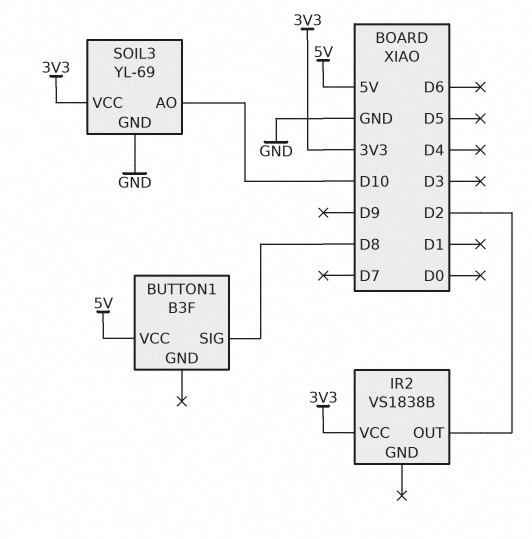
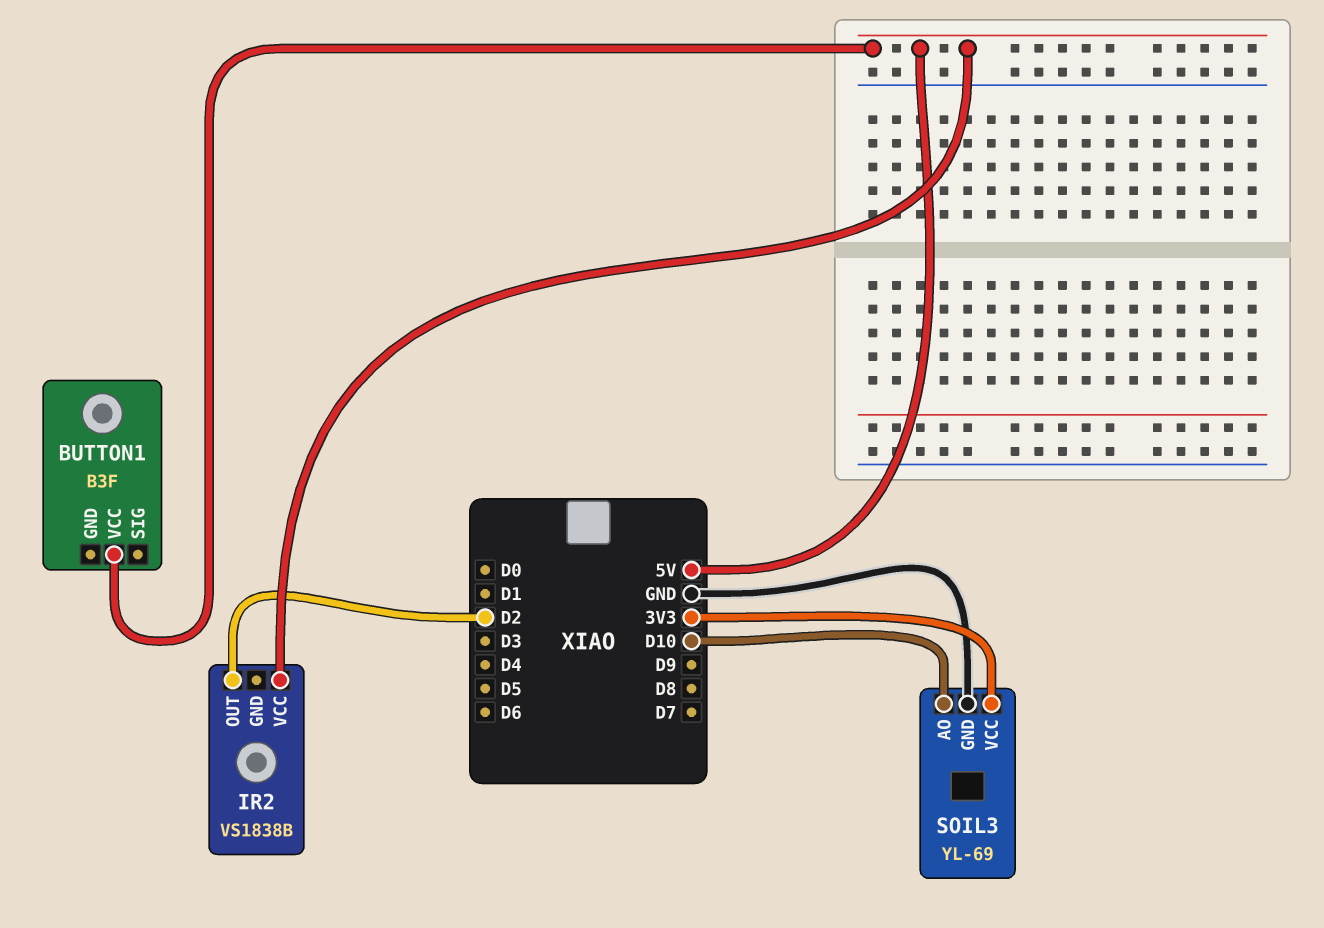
BUTTON1 pin SIG: D8 -> none
IR2 pin VCC: 3V3 -> 5V

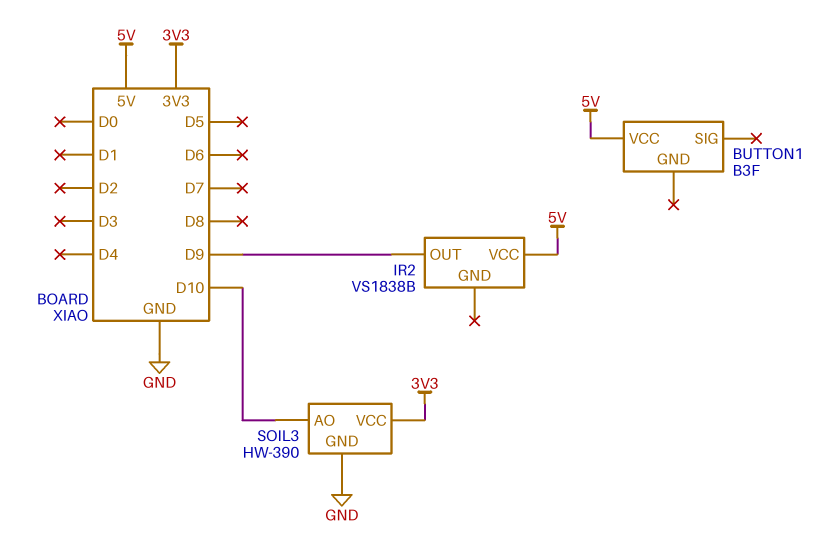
IR2 pin OUT: D2 -> D9
SOIL3: YL-69 -> HW-390

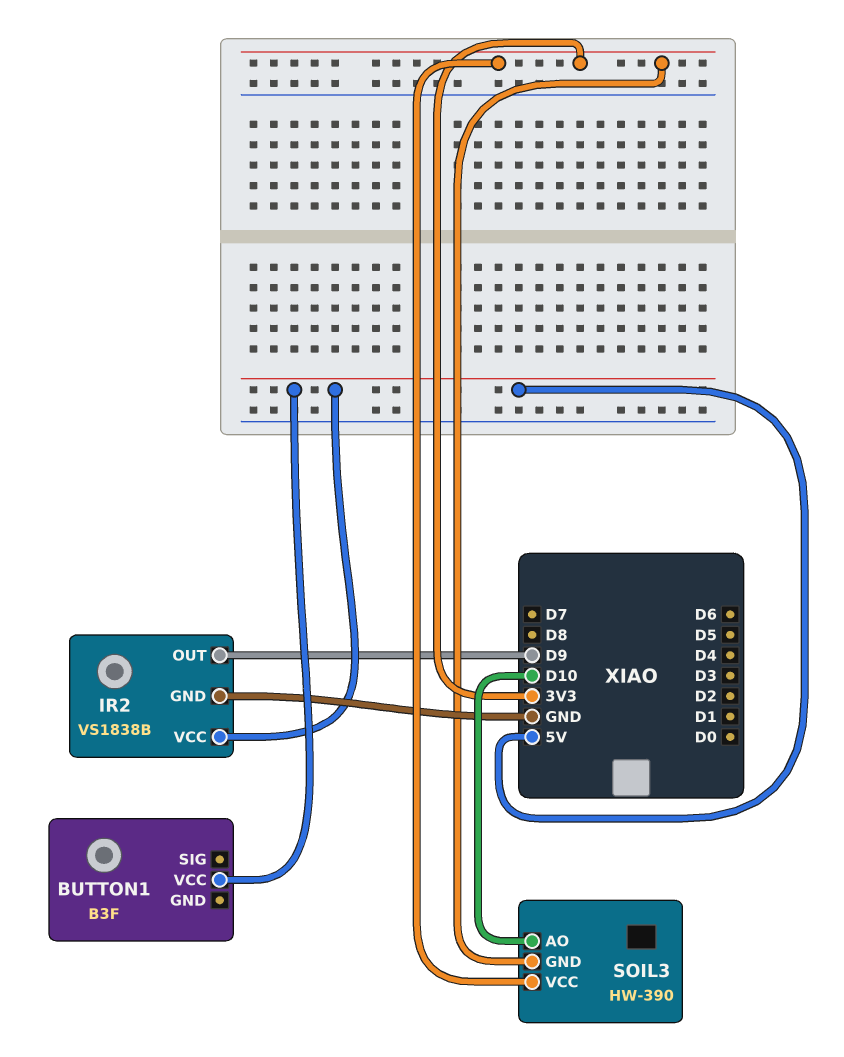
IR2 pin GND: none -> GND
SOIL3 pin GND: GND -> 3V3

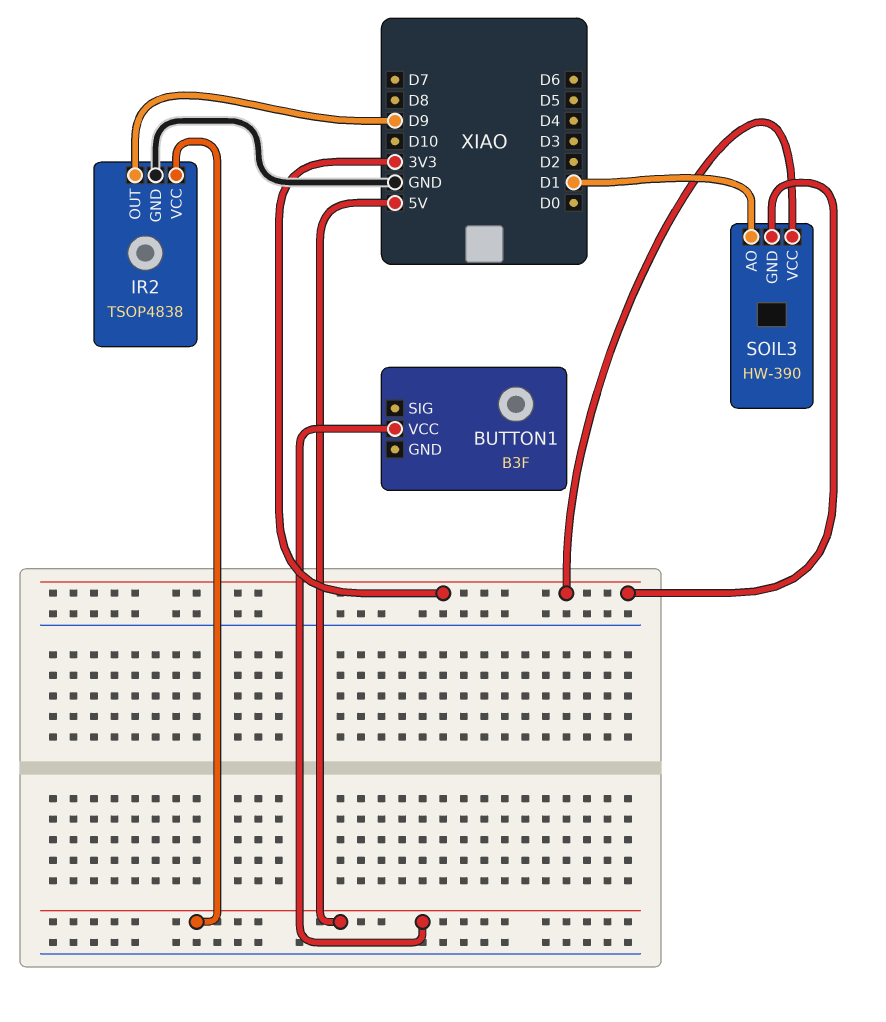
IR2: VS1838B -> TSOP4838
SOIL3 pin AO: D10 -> D1

